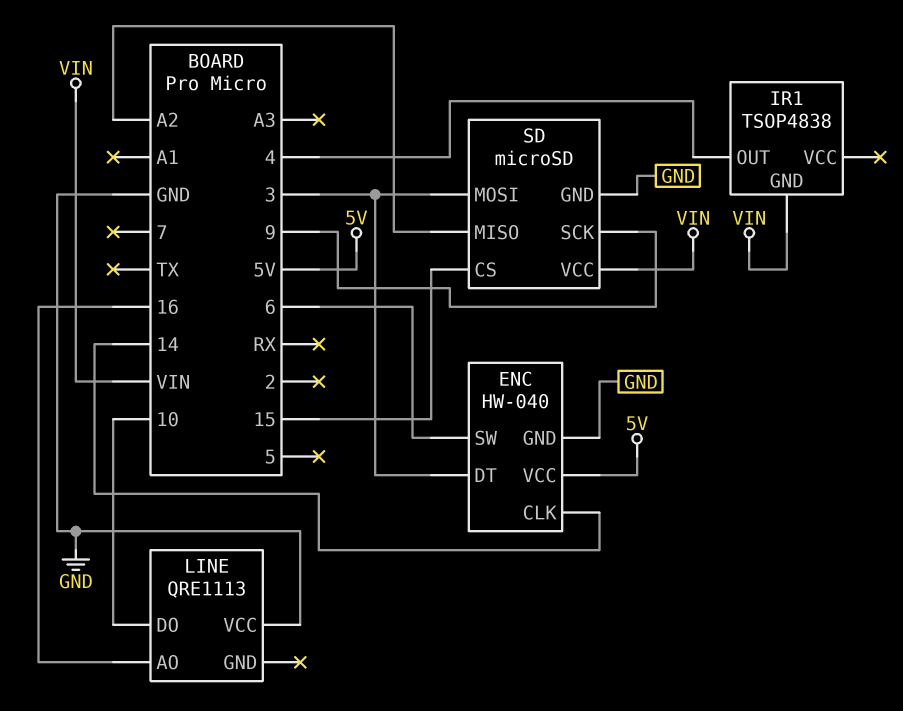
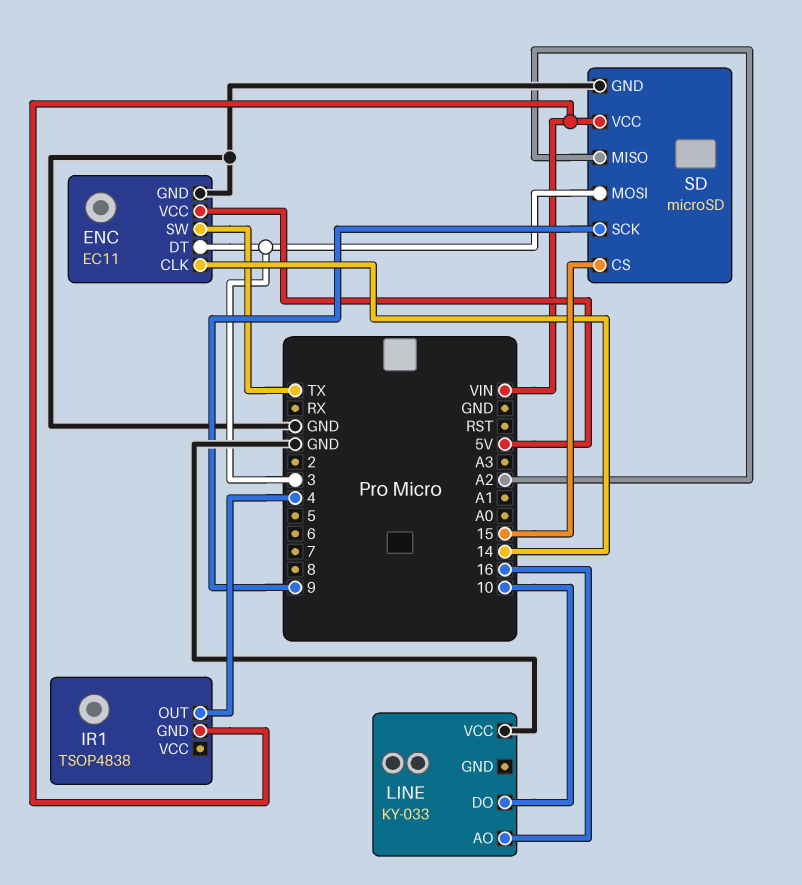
ENC: HW-040 -> EC11
ENC pin SW: 6 -> TX
LINE: QRE1113 -> KY-033

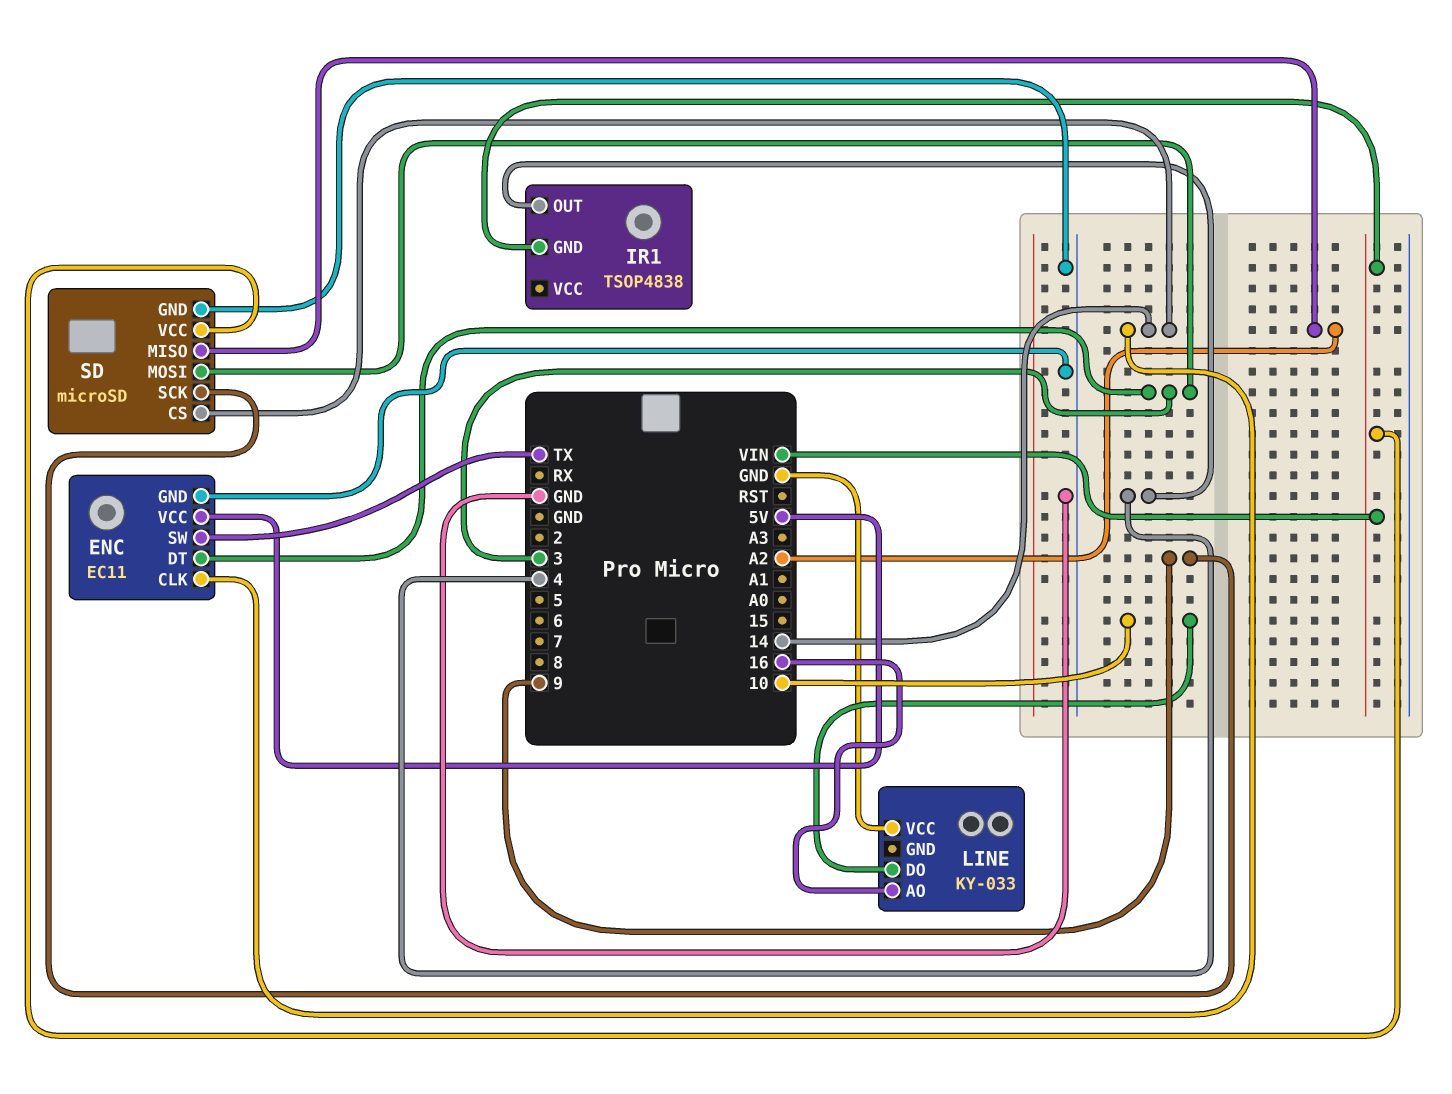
SD pin CS: 15 -> 14

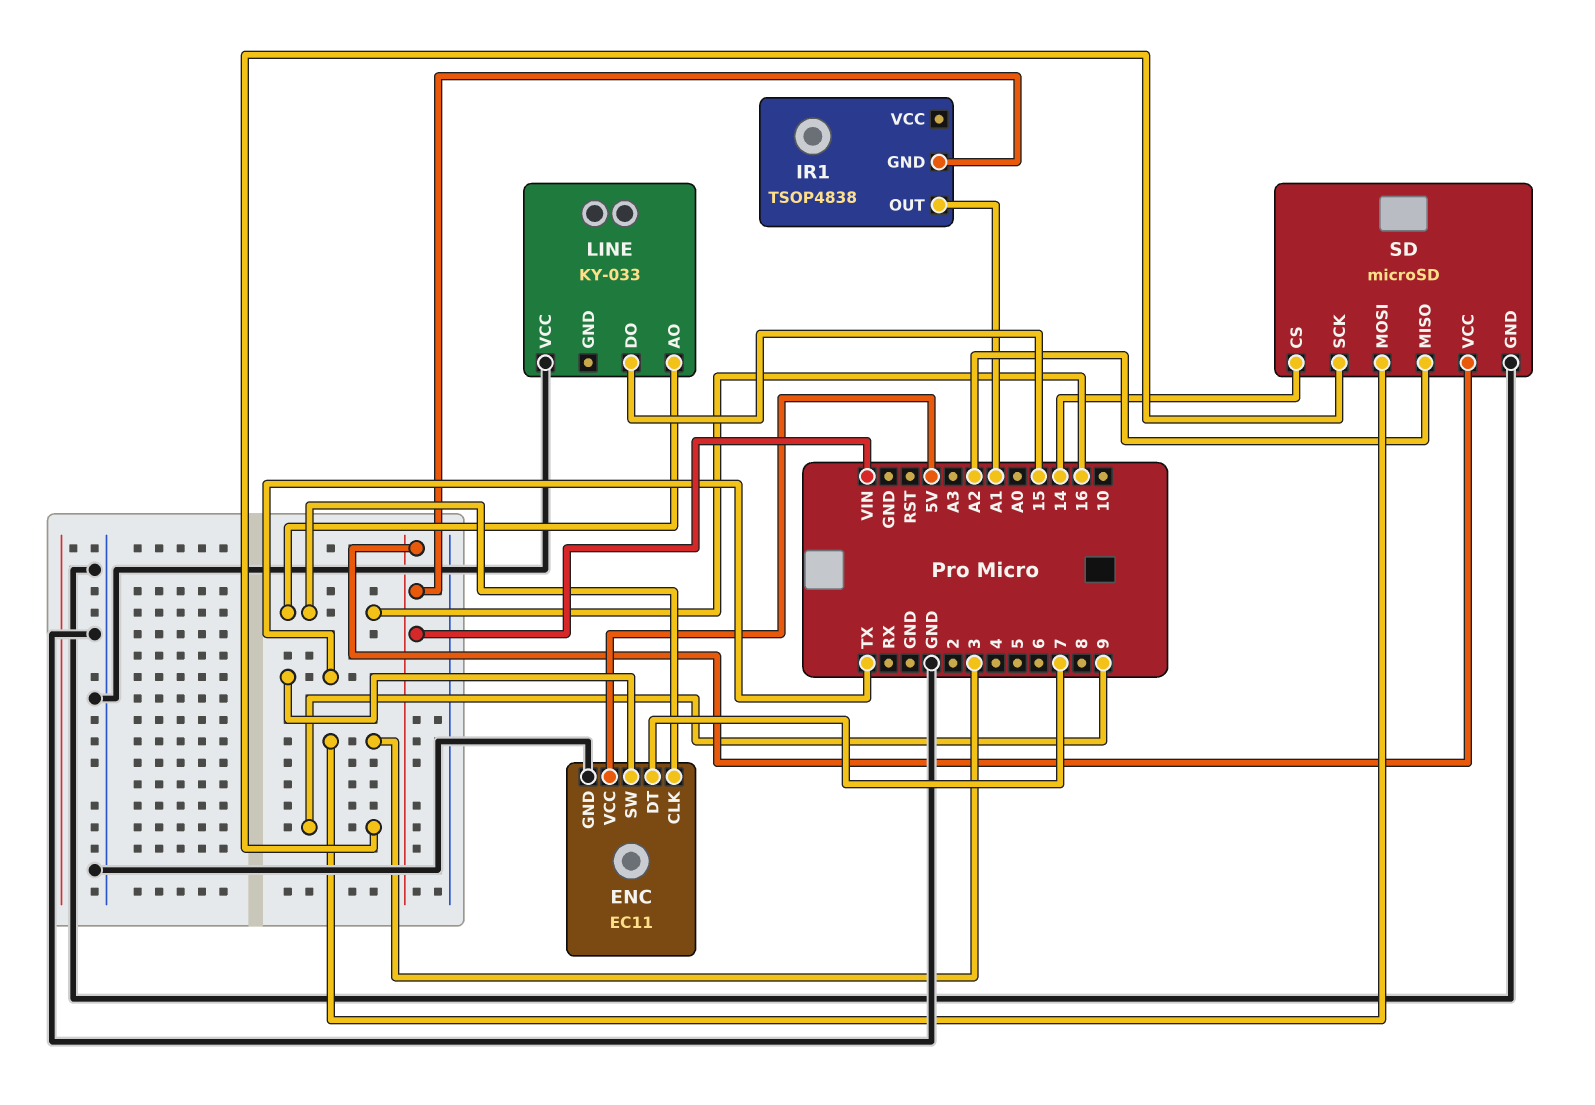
ENC pin CLK: 14 -> 16
ENC pin DT: 3 -> 7
IR1 pin OUT: 4 -> A1
LINE pin DO: 10 -> 15

